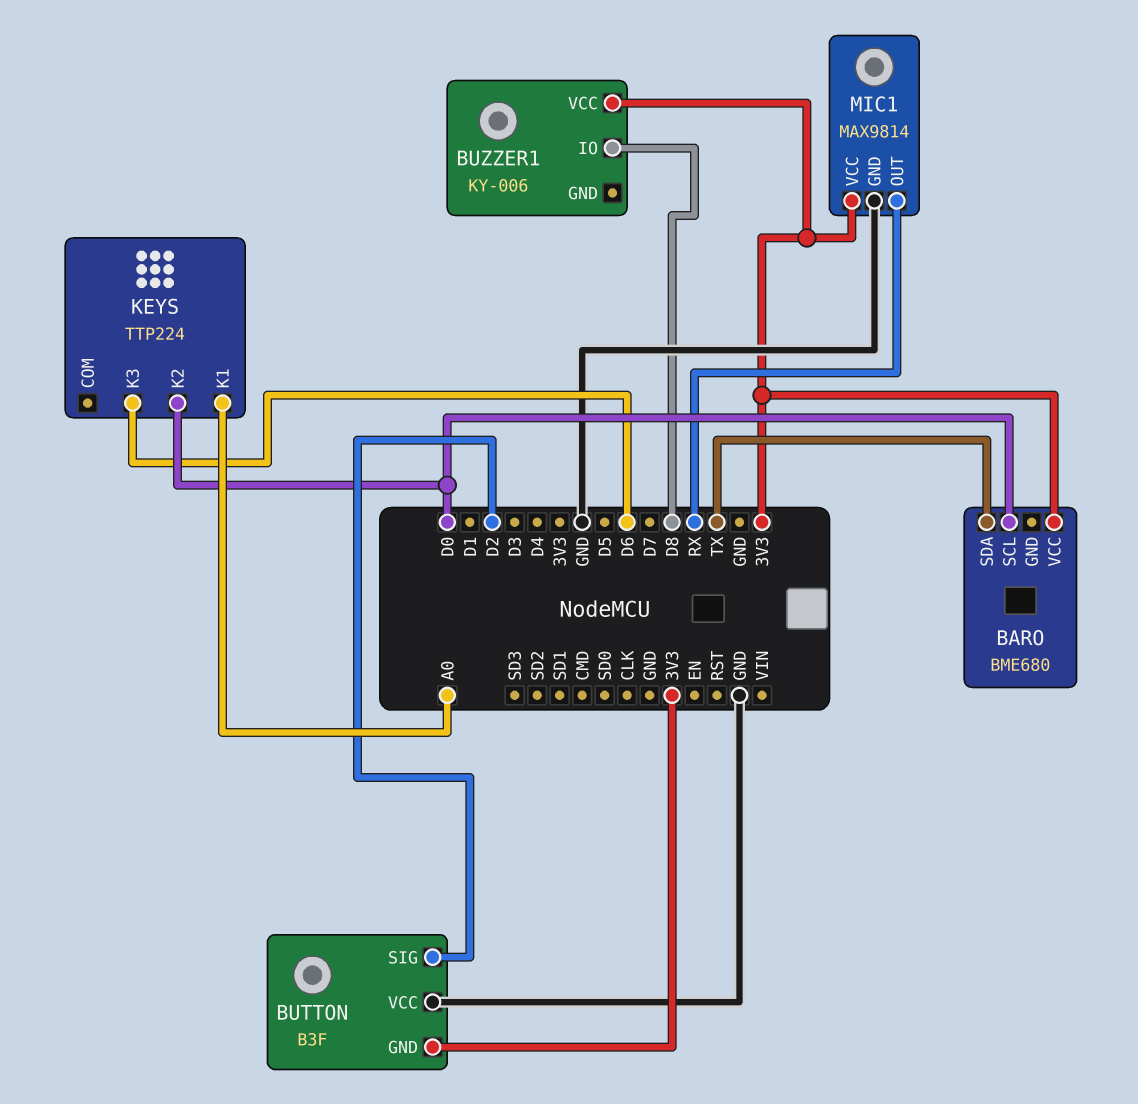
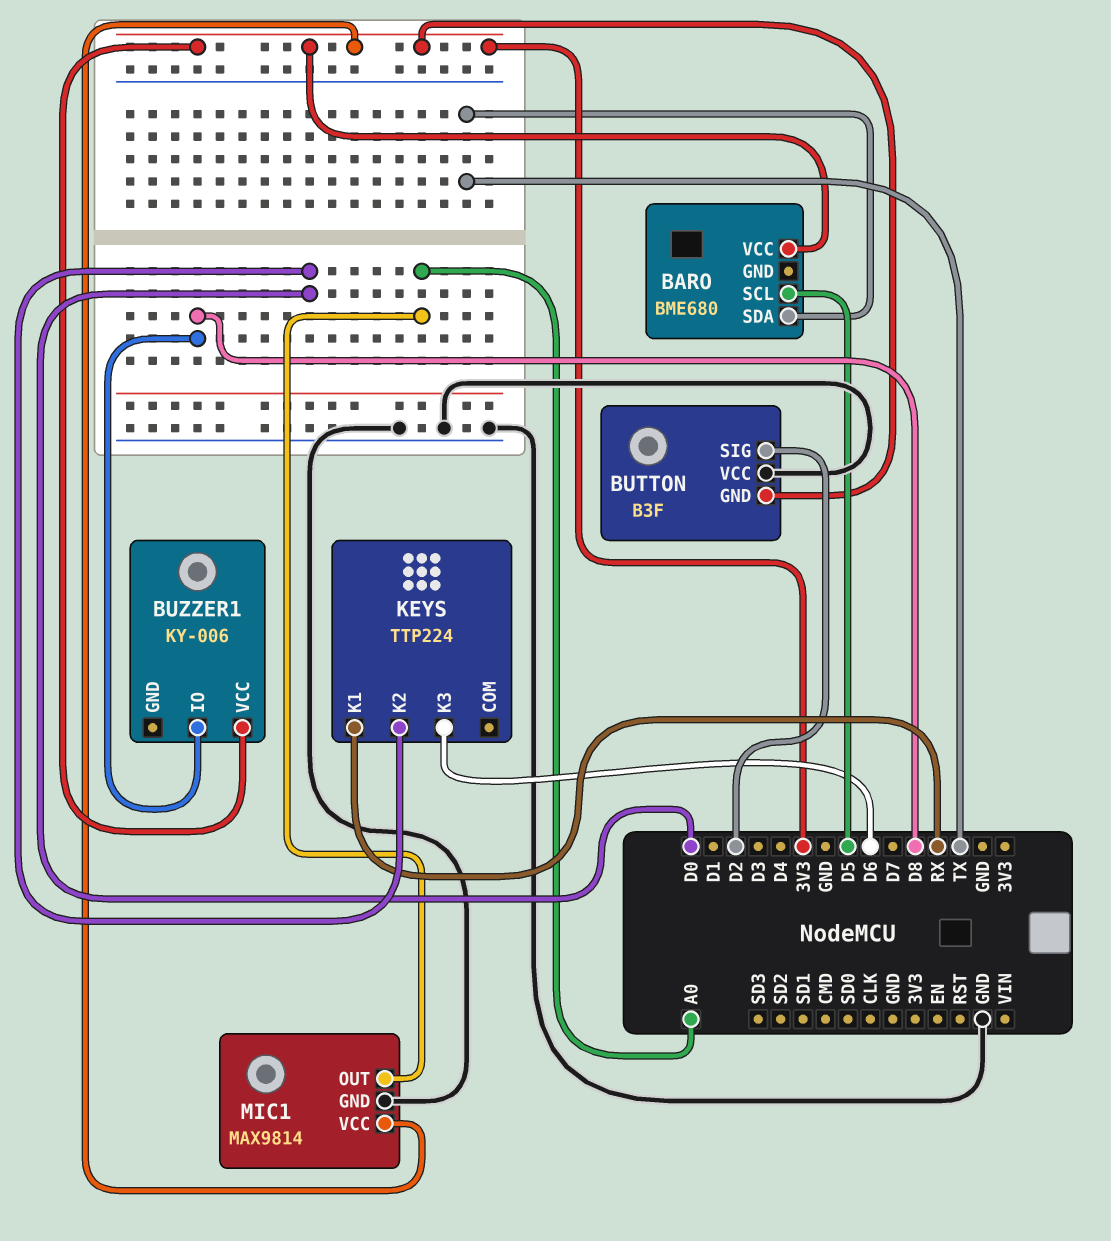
BARO pin SCL: D0 -> D5
KEYS pin K1: A0 -> RX
MIC1 pin OUT: RX -> A0

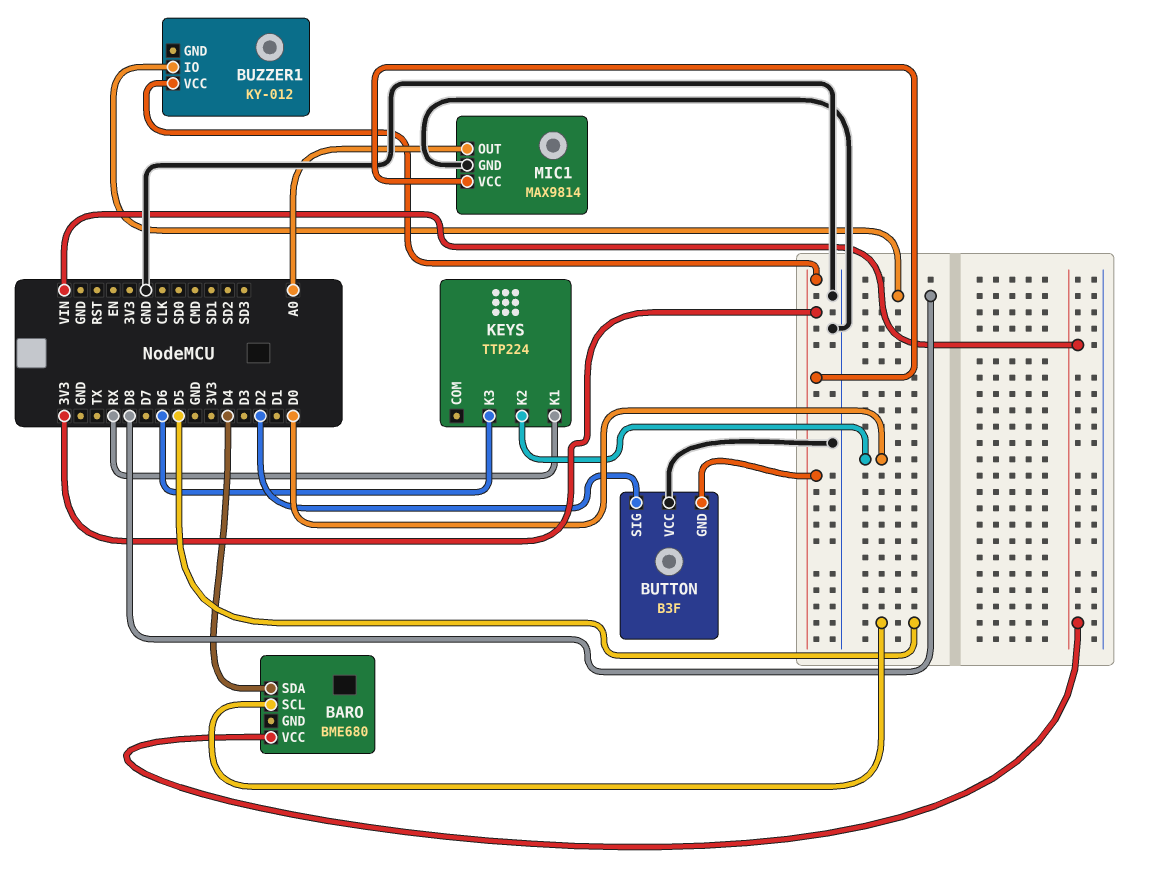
BARO pin SDA: TX -> D4
BARO pin VCC: 3V3 -> VIN
BUZZER1: KY-006 -> KY-012

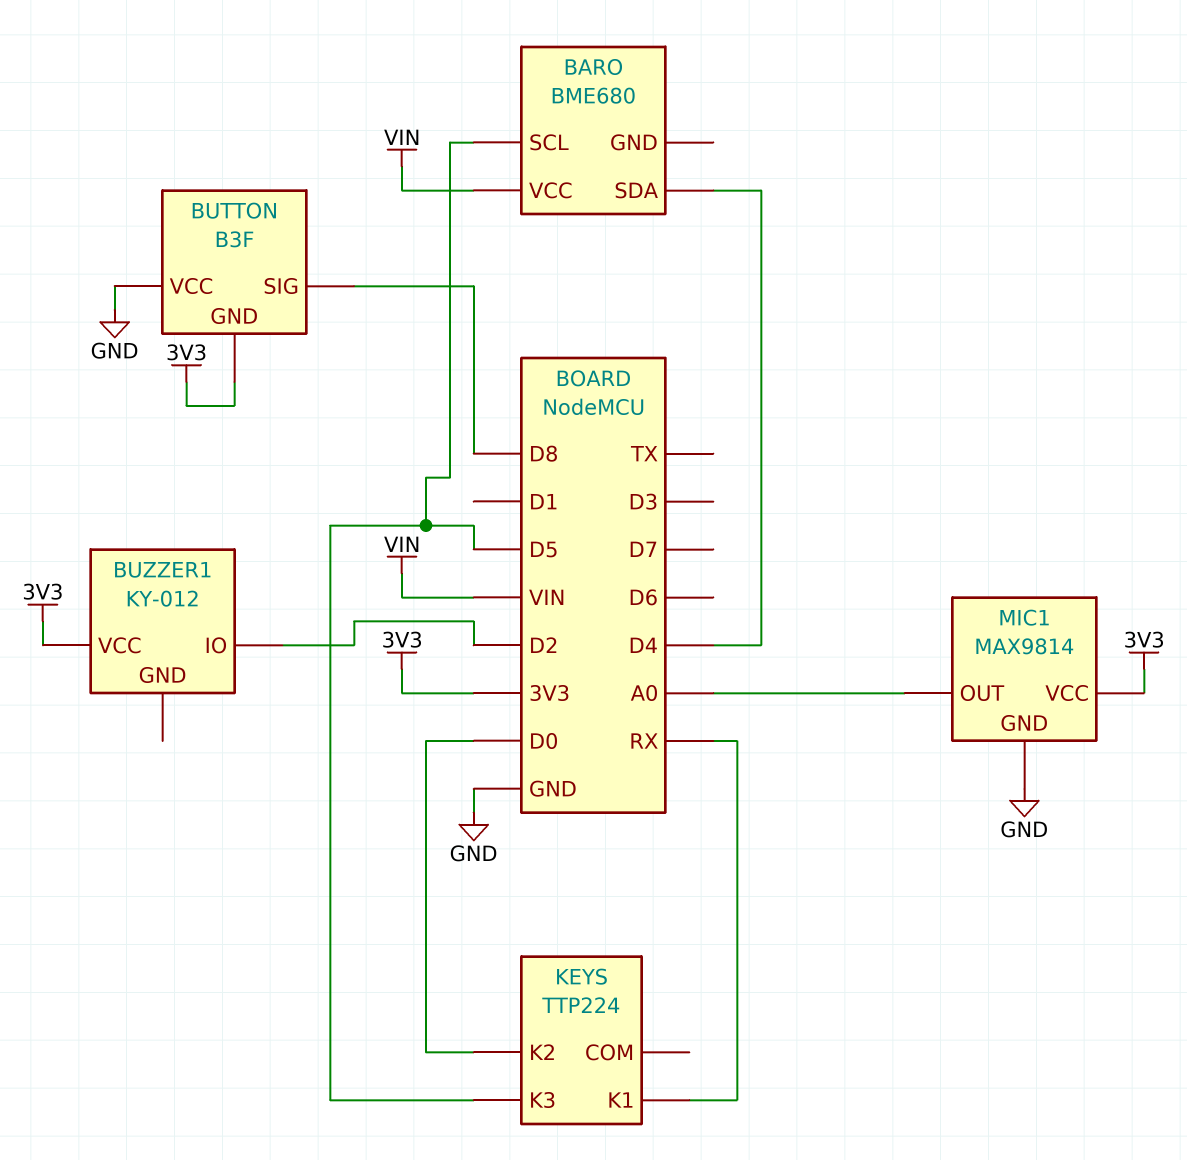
BUTTON pin SIG: D2 -> D8
BUZZER1 pin IO: D8 -> D2
KEYS pin K3: D6 -> D5

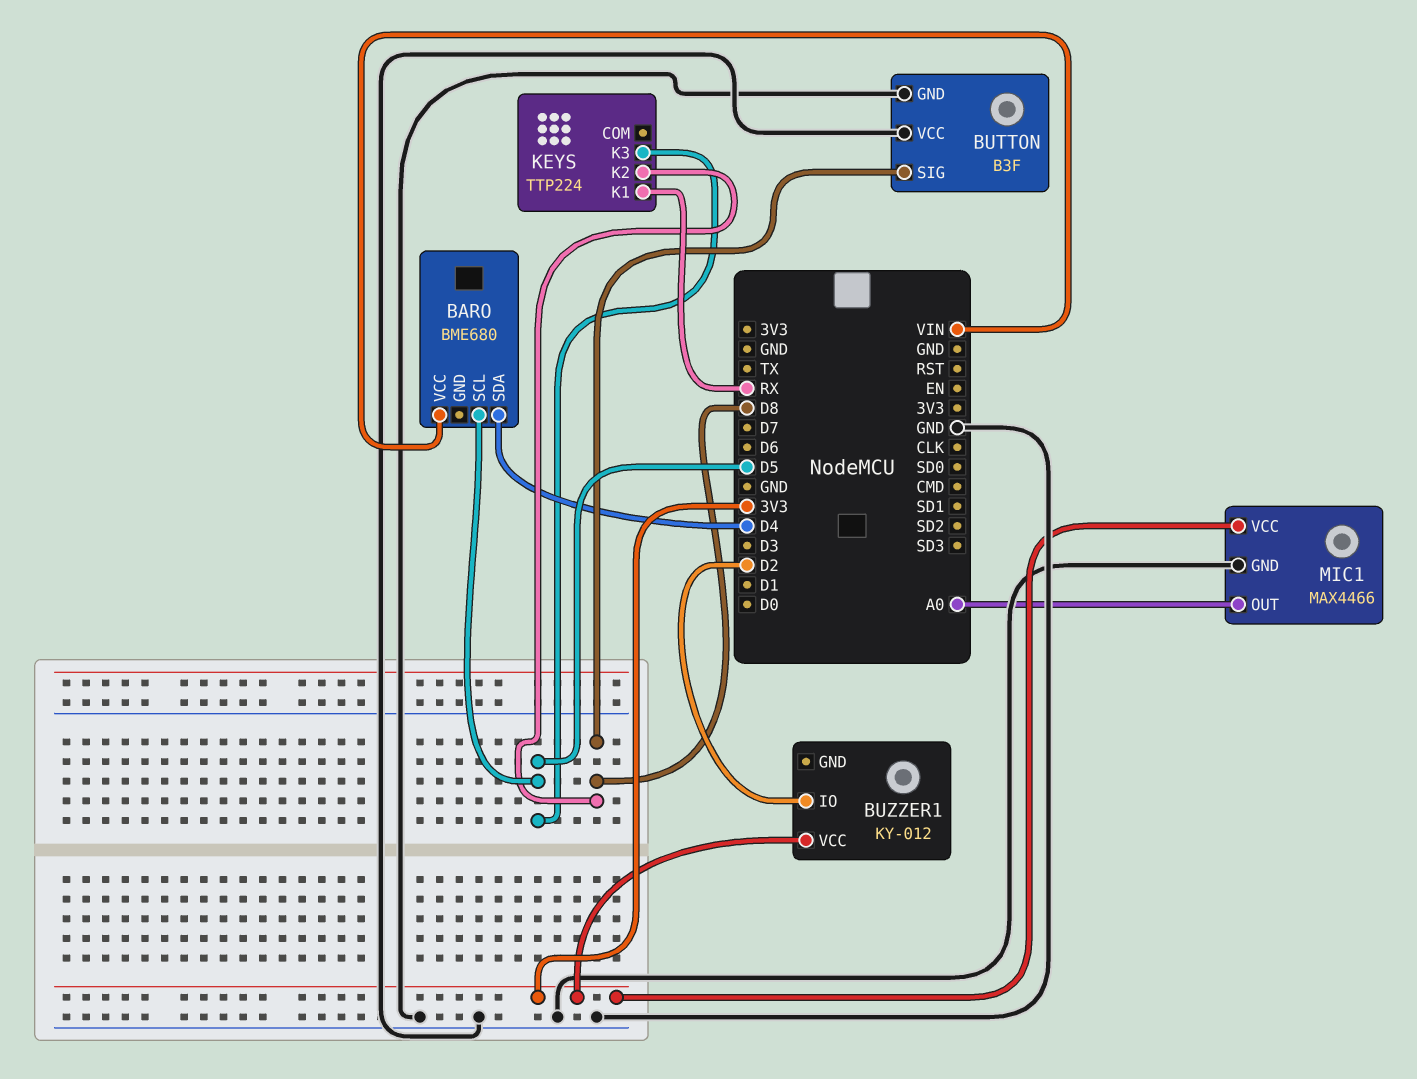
BUTTON pin GND: 3V3 -> GND
KEYS pin K2: D0 -> D8
MIC1: MAX9814 -> MAX4466

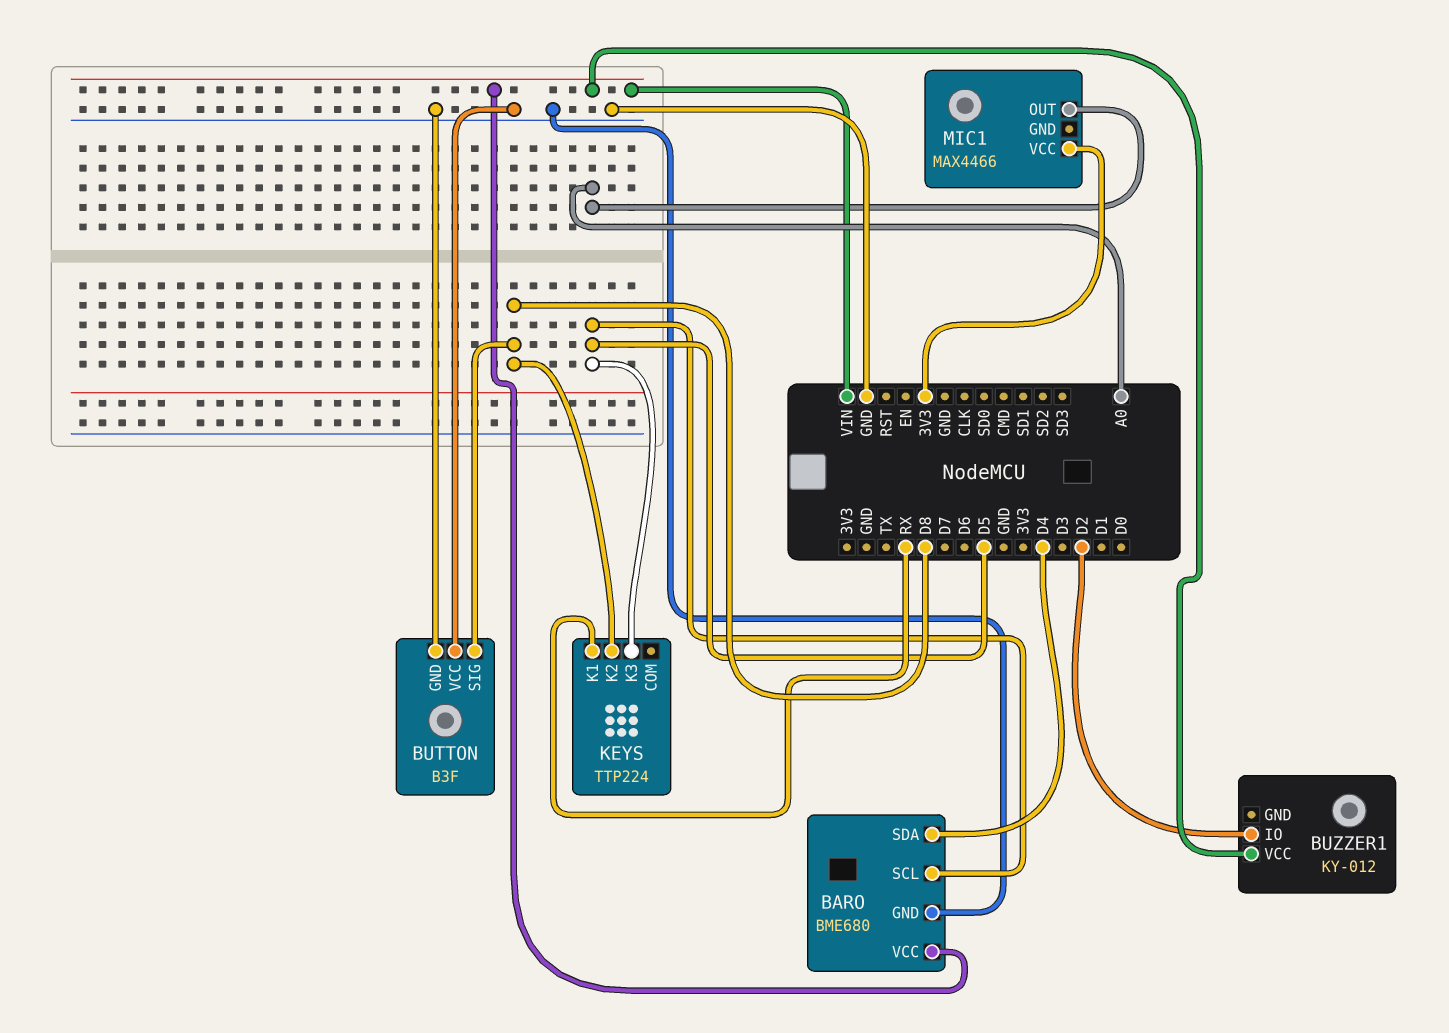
BARO pin GND: none -> GND
BUZZER1 pin VCC: 3V3 -> VIN
MIC1 pin GND: GND -> none

